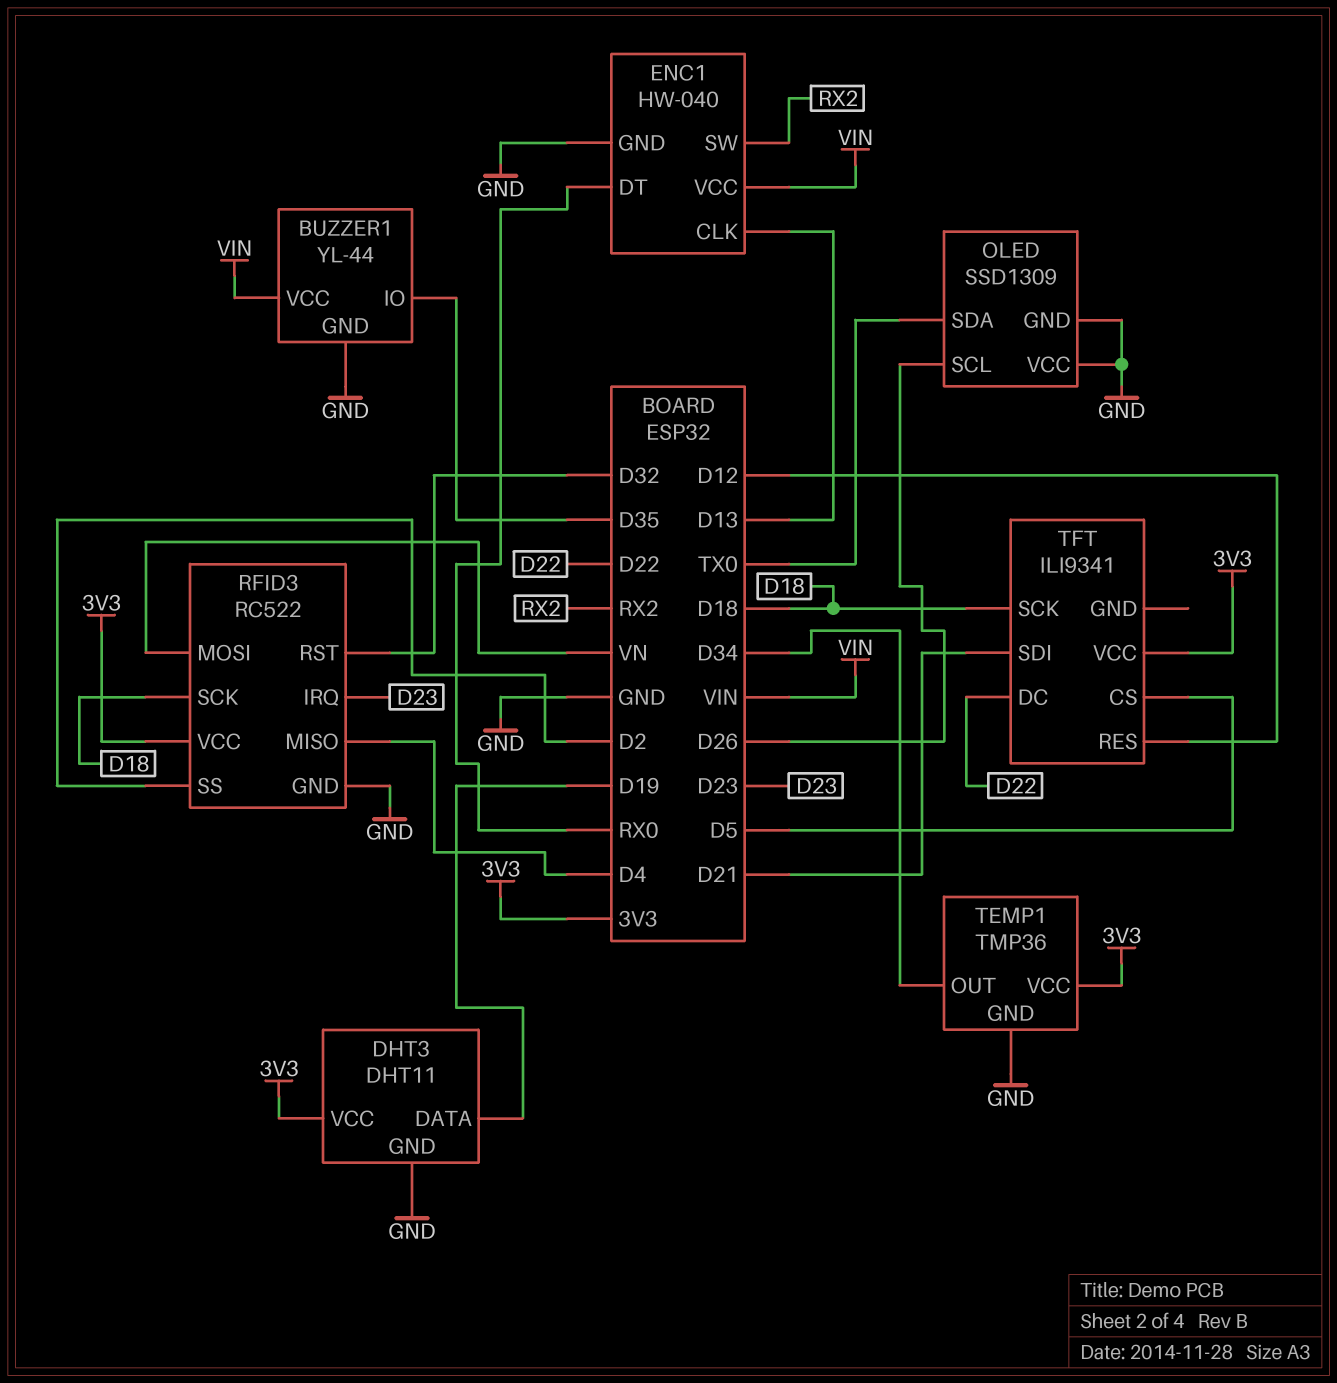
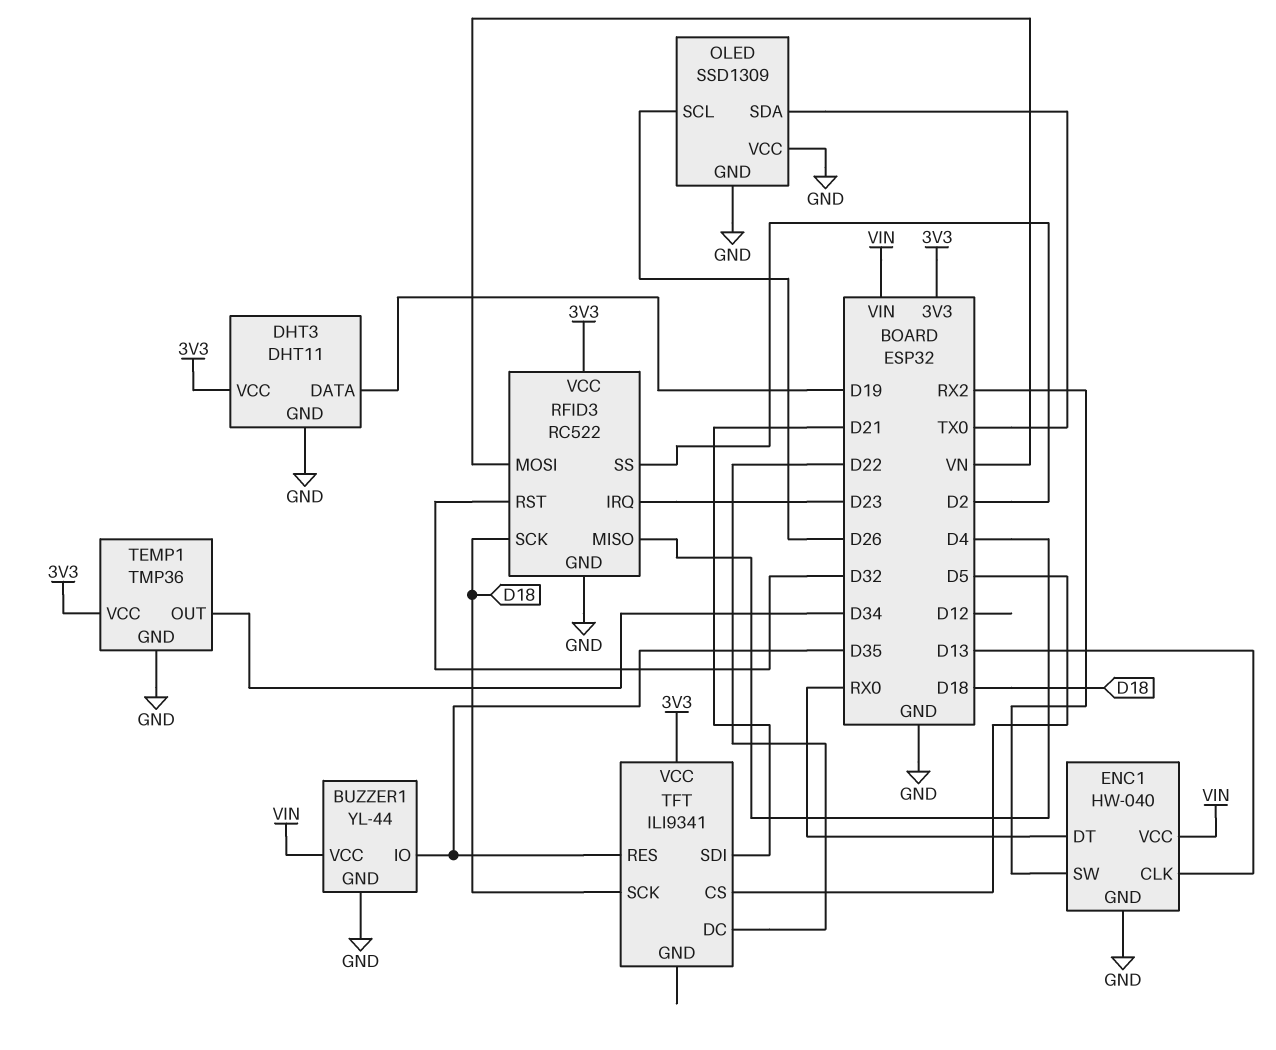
TFT pin RES: D12 -> D35

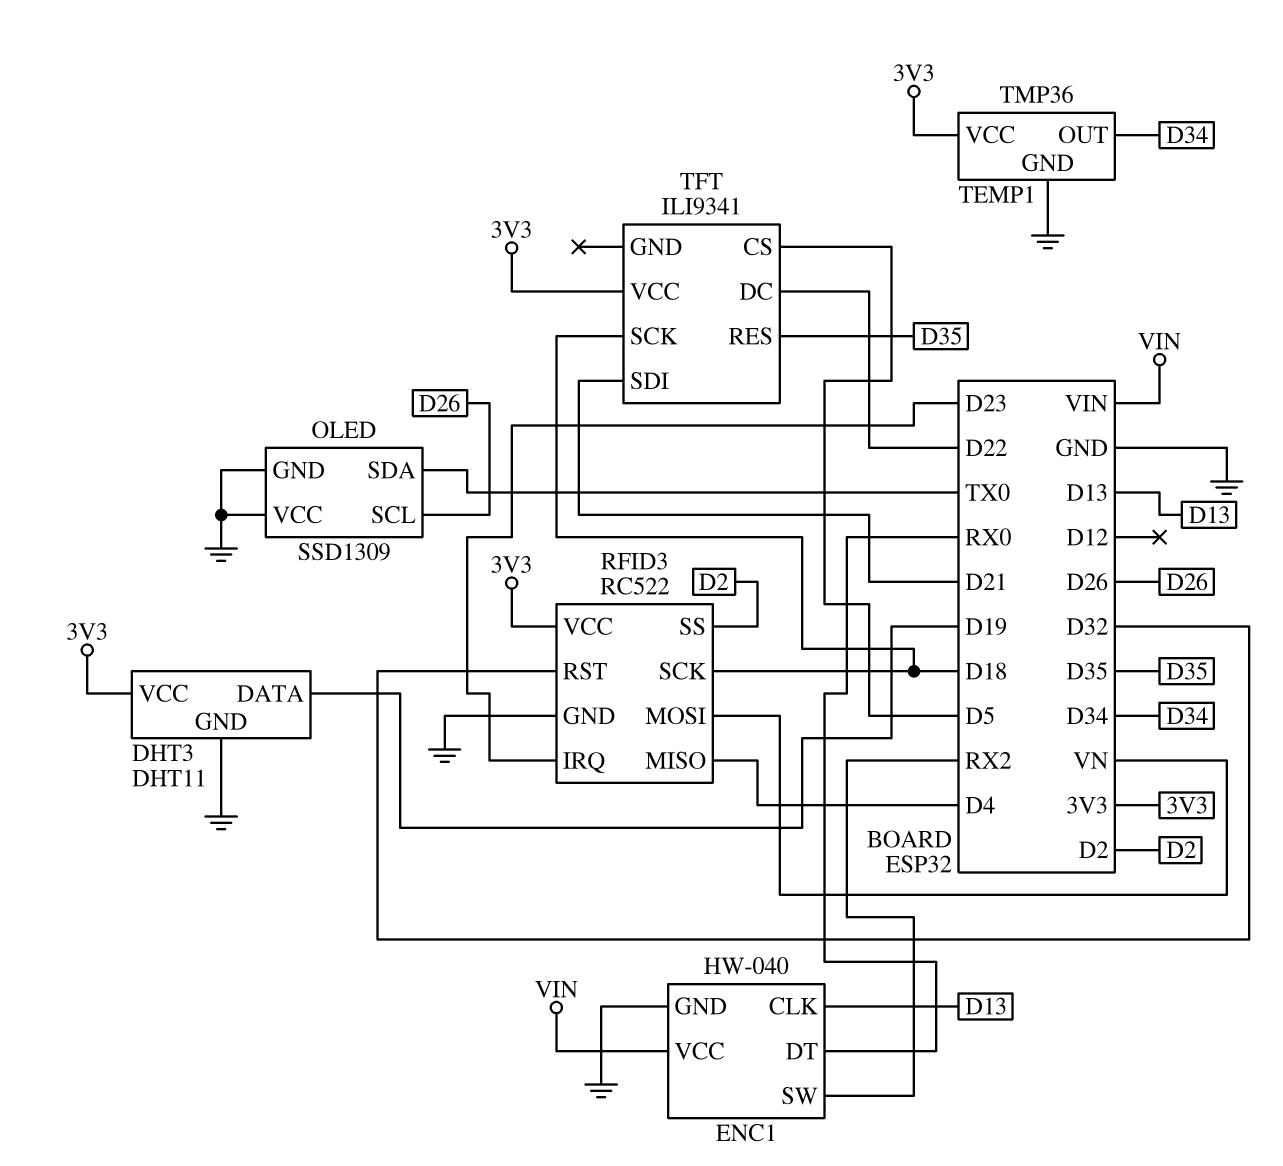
BUZZER1: YL-44 -> none
BUZZER1 pin GND: GND -> none
BUZZER1 pin IO: D35 -> none
BUZZER1 pin VCC: VIN -> none

